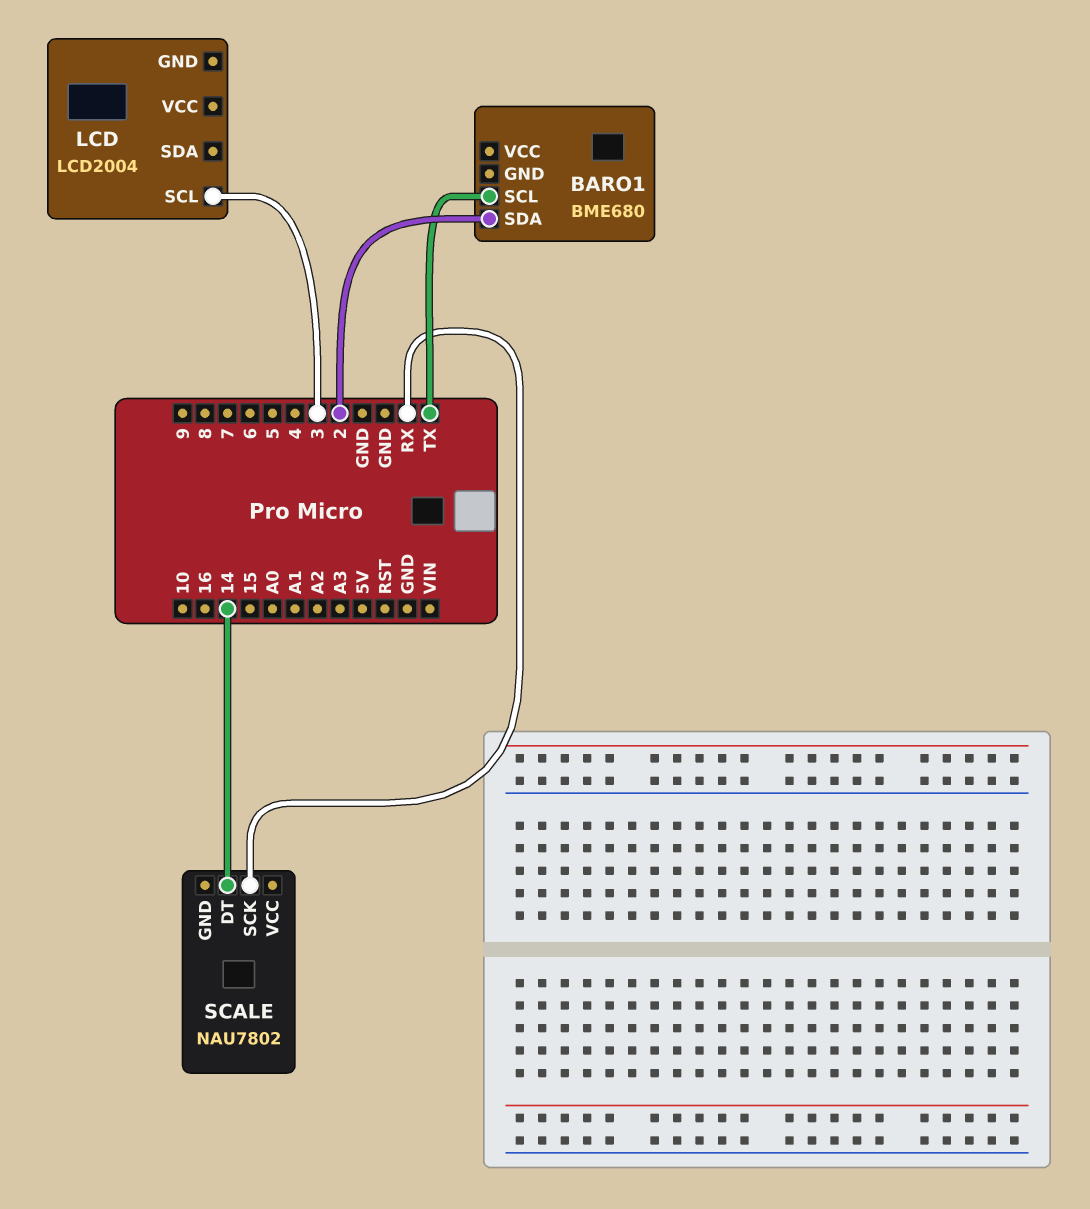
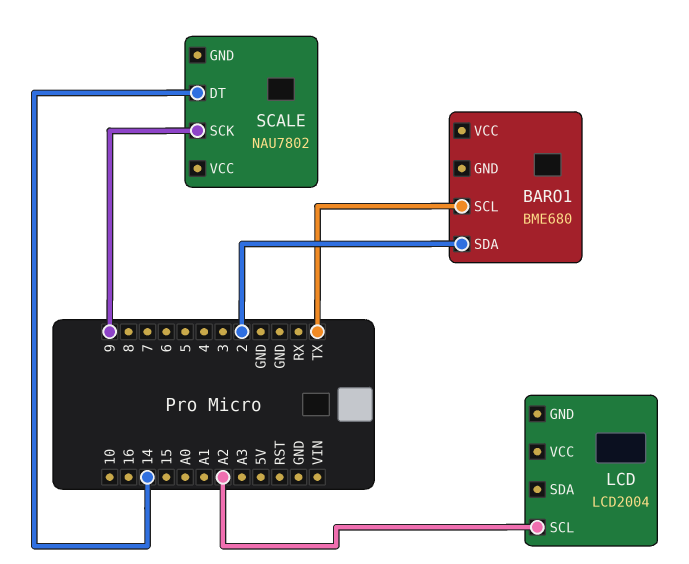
LCD pin SCL: 3 -> A2
SCALE pin SCK: RX -> 9

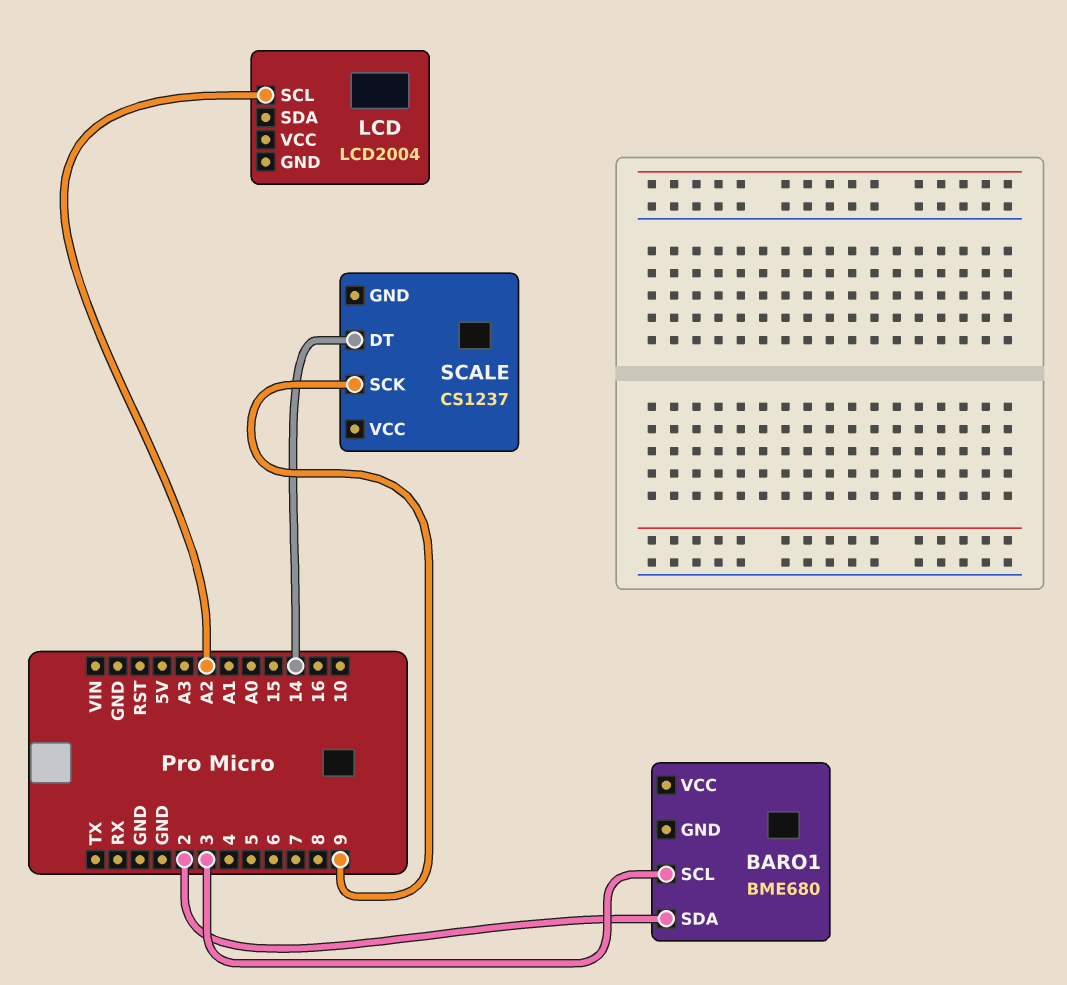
BARO1 pin SCL: TX -> 3
SCALE: NAU7802 -> CS1237

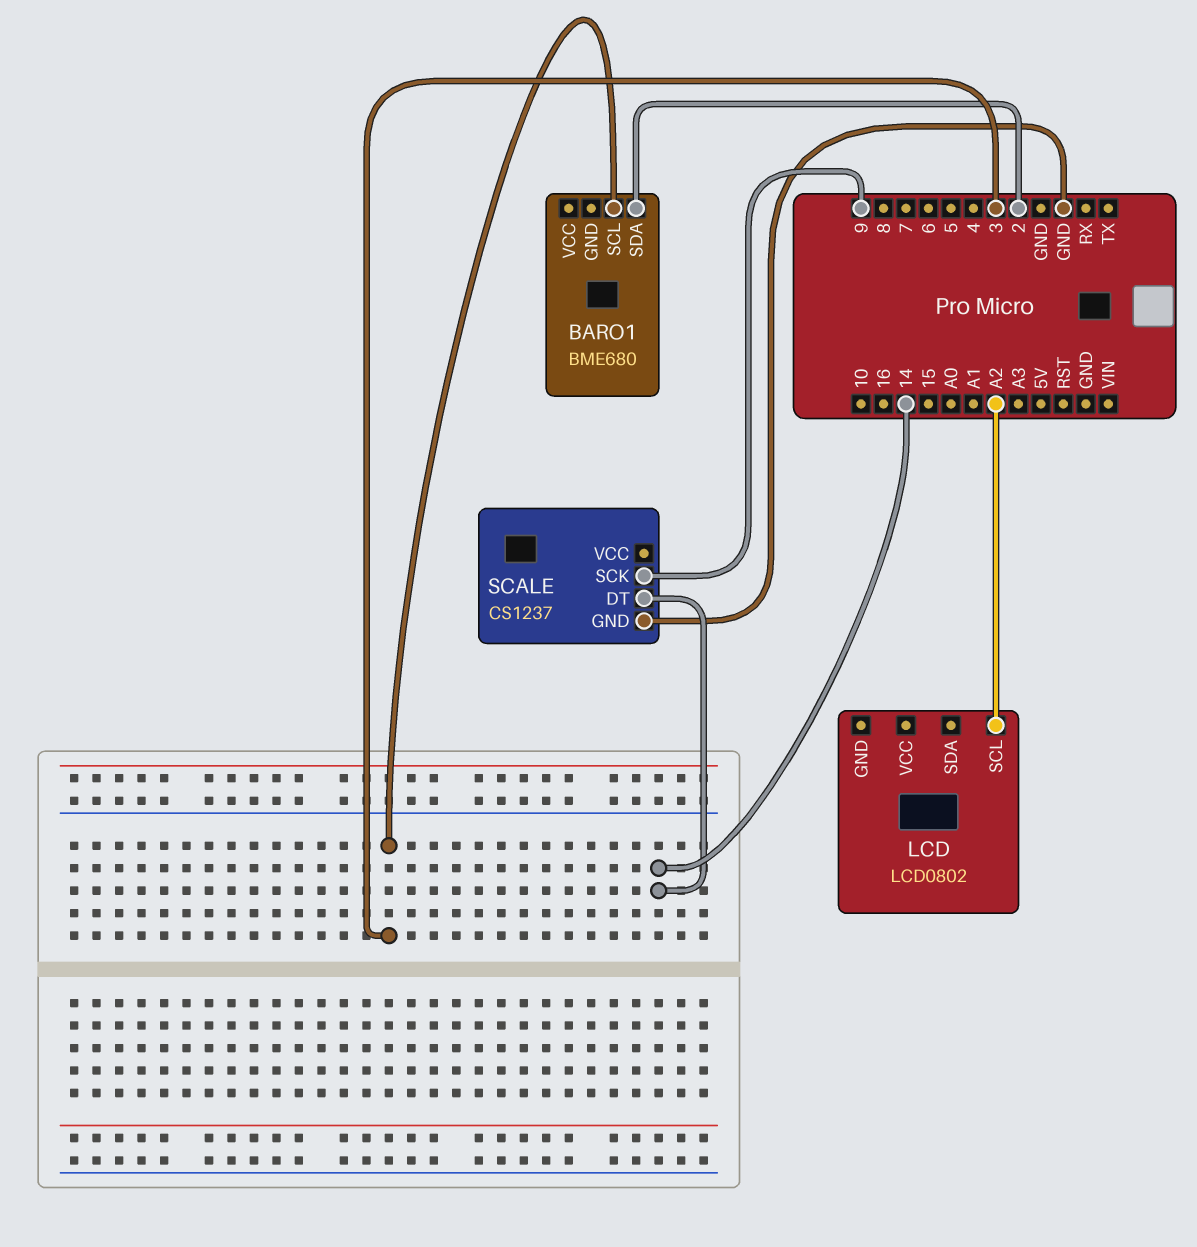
LCD: LCD2004 -> LCD0802
SCALE pin GND: none -> GND

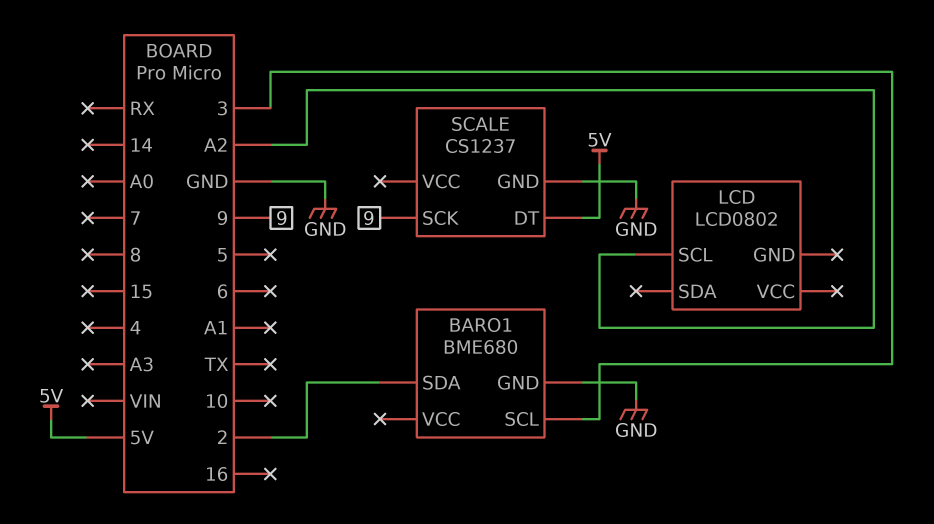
BARO1 pin GND: none -> GND
SCALE pin DT: 14 -> 5V

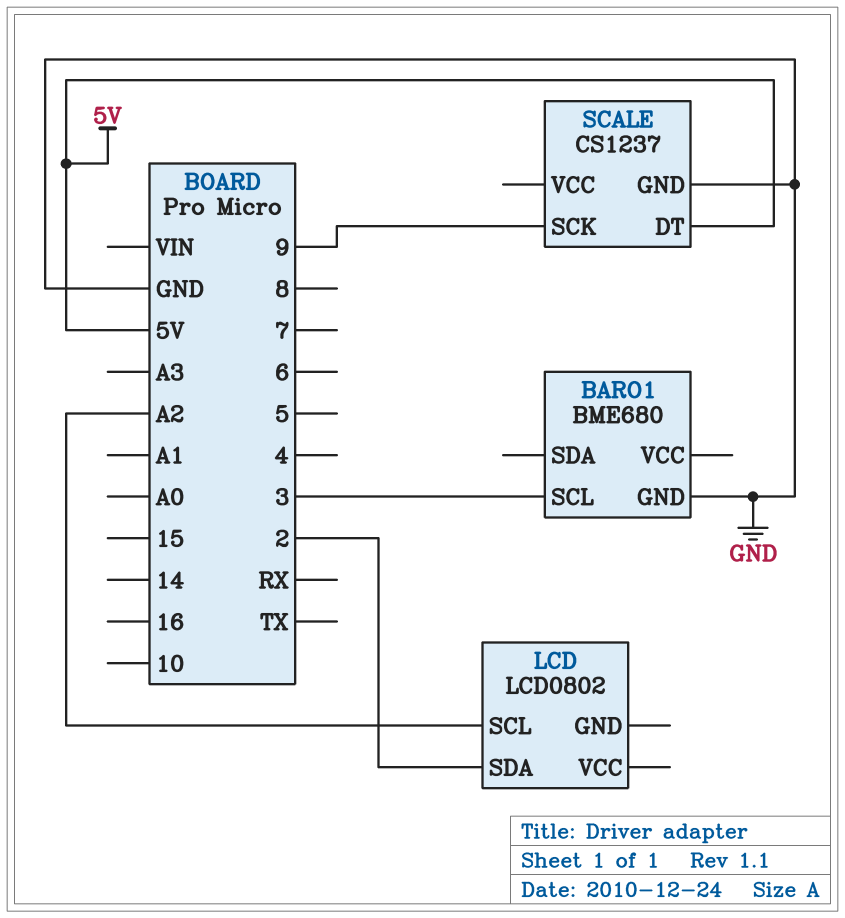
BARO1 pin SDA: 2 -> none
LCD pin SDA: none -> 2

